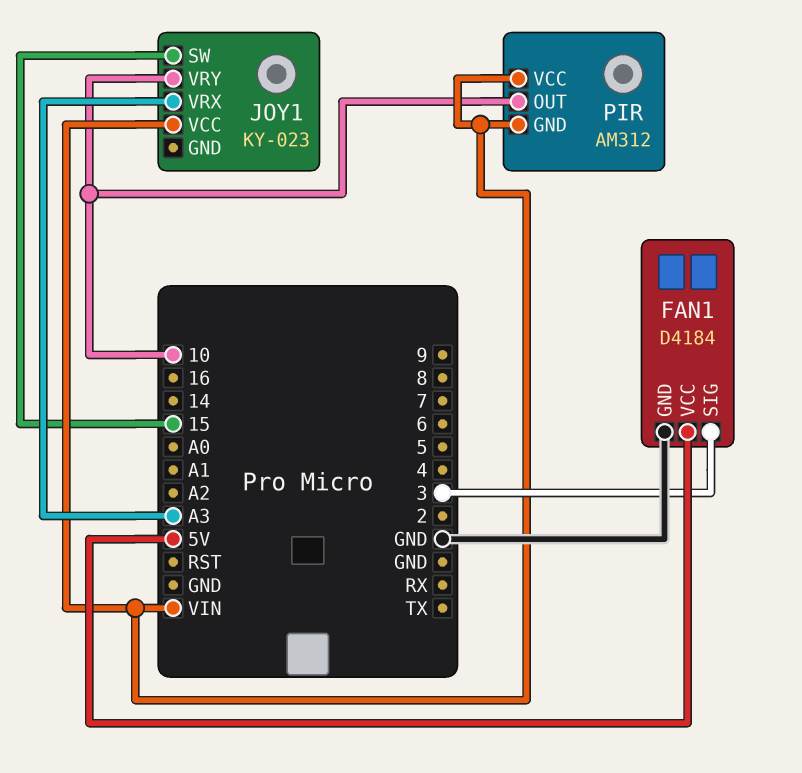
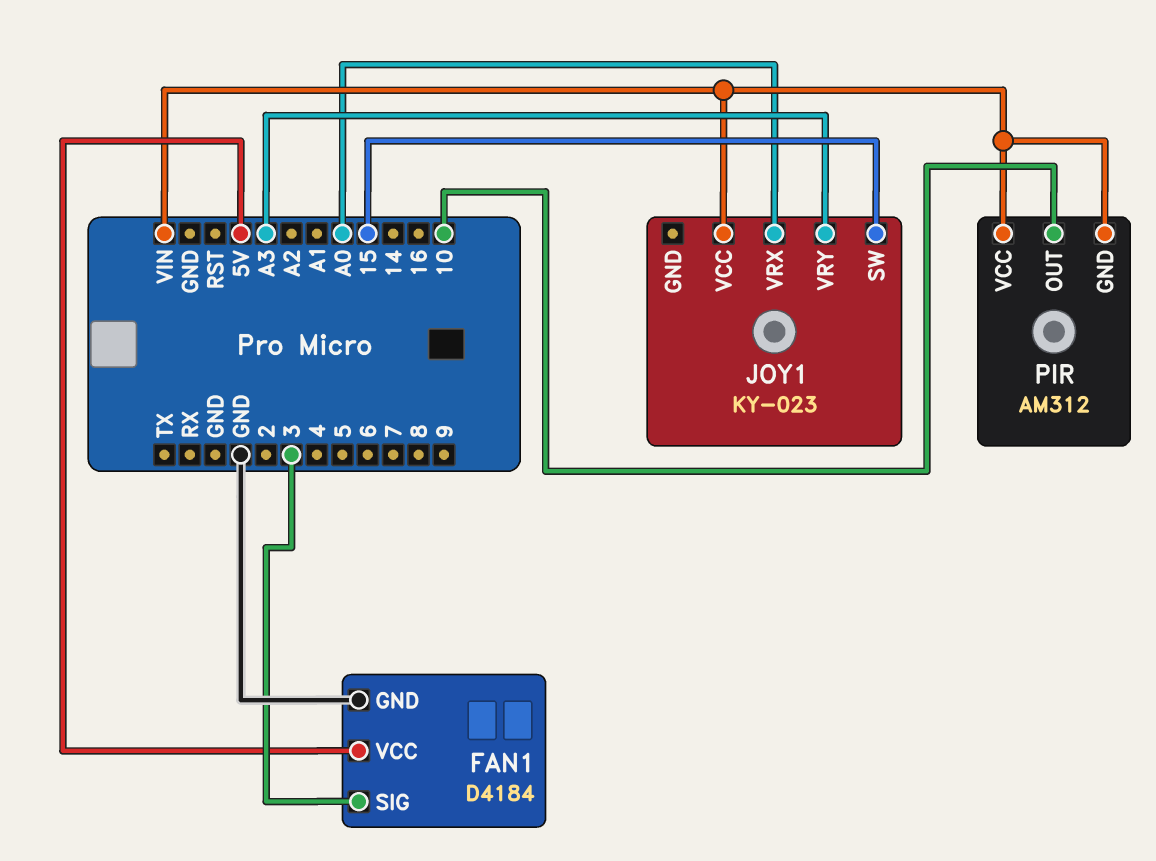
JOY1 pin VRX: A3 -> A0
JOY1 pin VRY: 10 -> A3

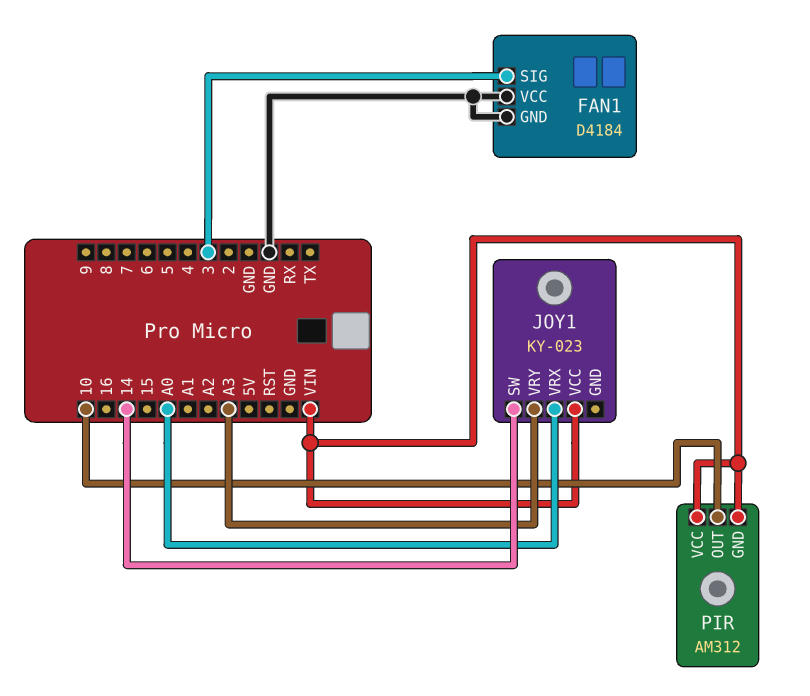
FAN1 pin VCC: 5V -> GND
JOY1 pin SW: 15 -> 14

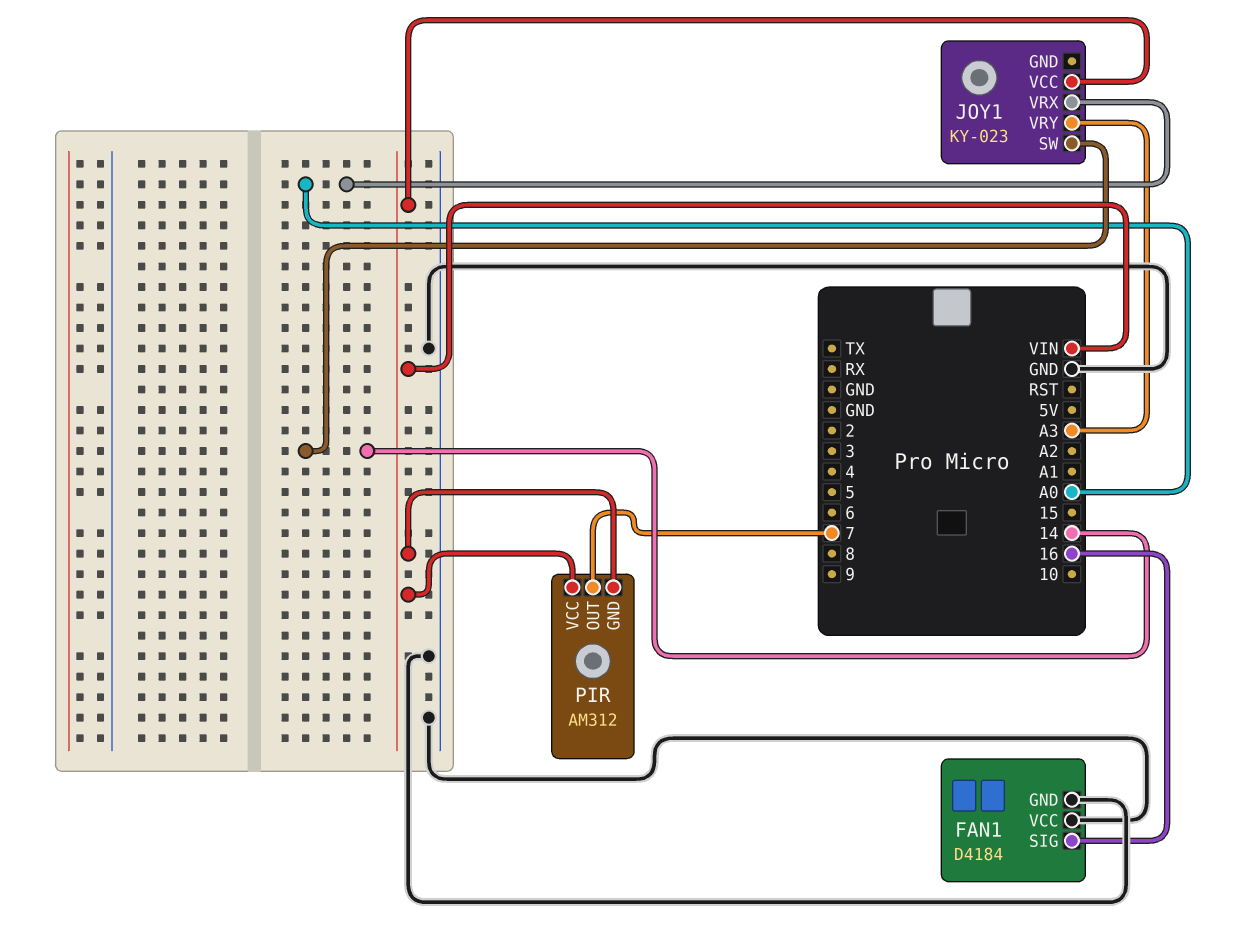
FAN1 pin SIG: 3 -> 16
PIR pin OUT: 10 -> 7

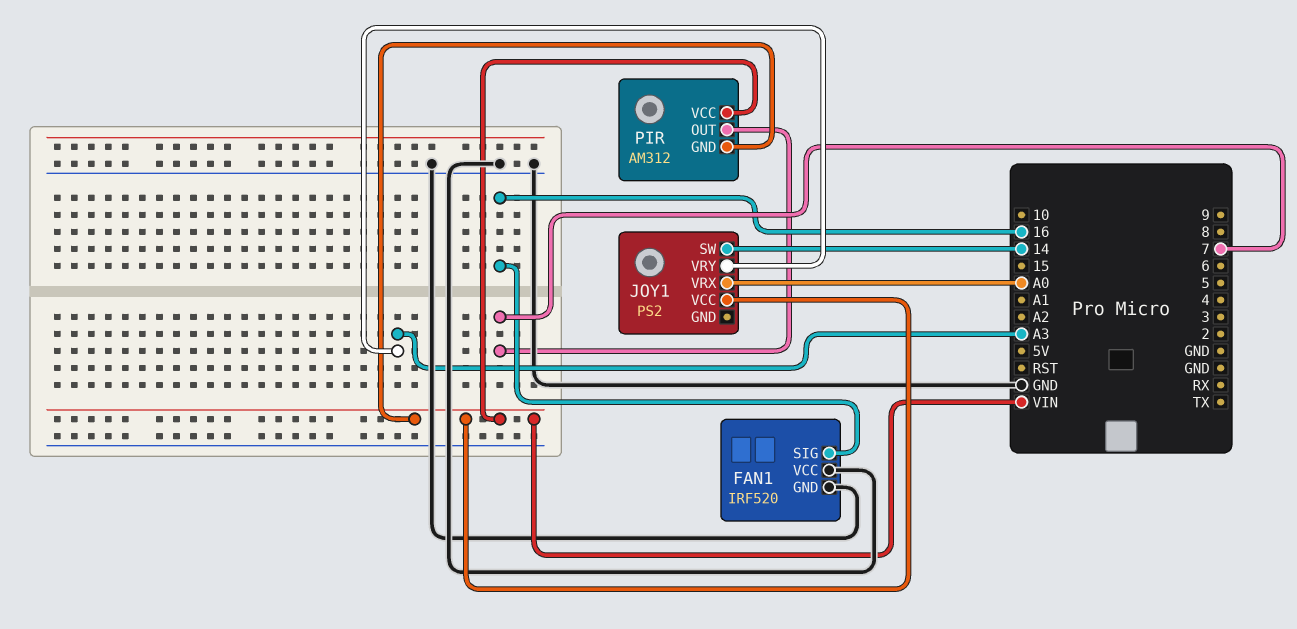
FAN1: D4184 -> IRF520
JOY1: KY-023 -> PS2

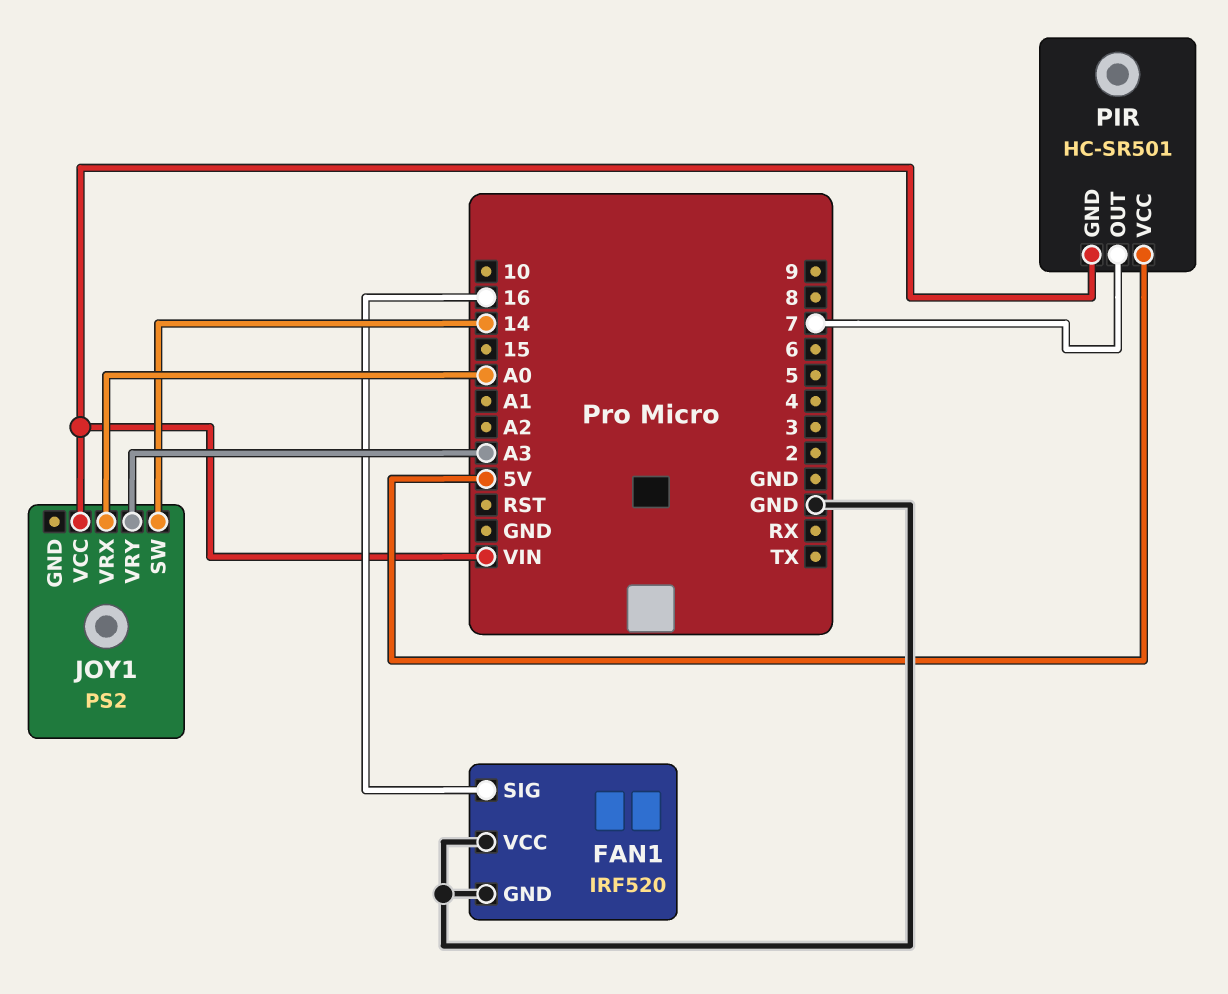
PIR: AM312 -> HC-SR501
PIR pin VCC: VIN -> 5V

